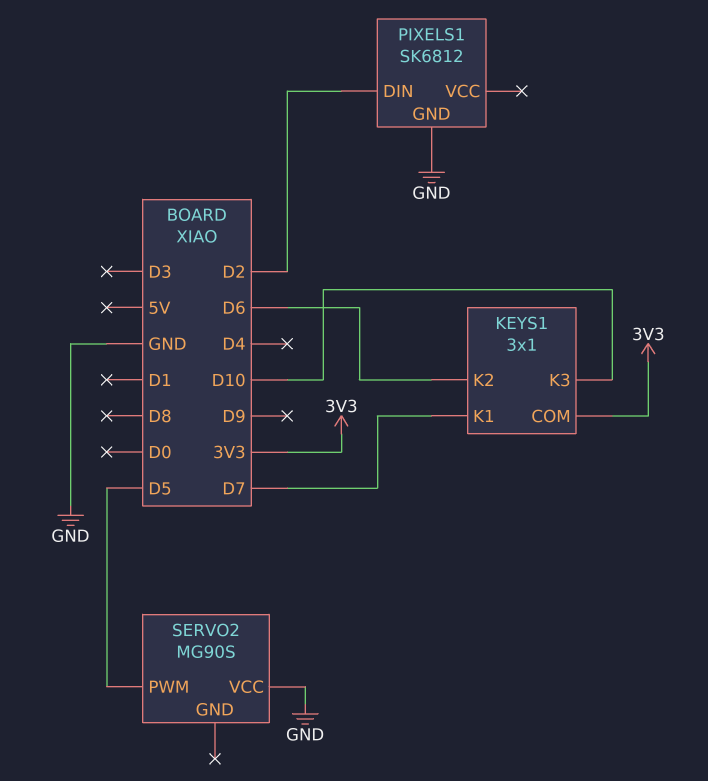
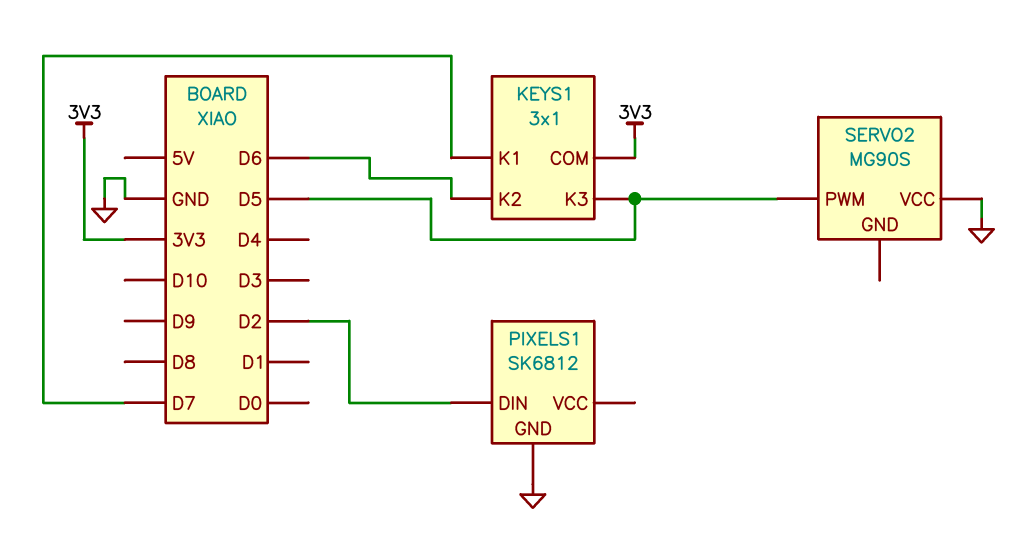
KEYS1 pin K3: D10 -> D5

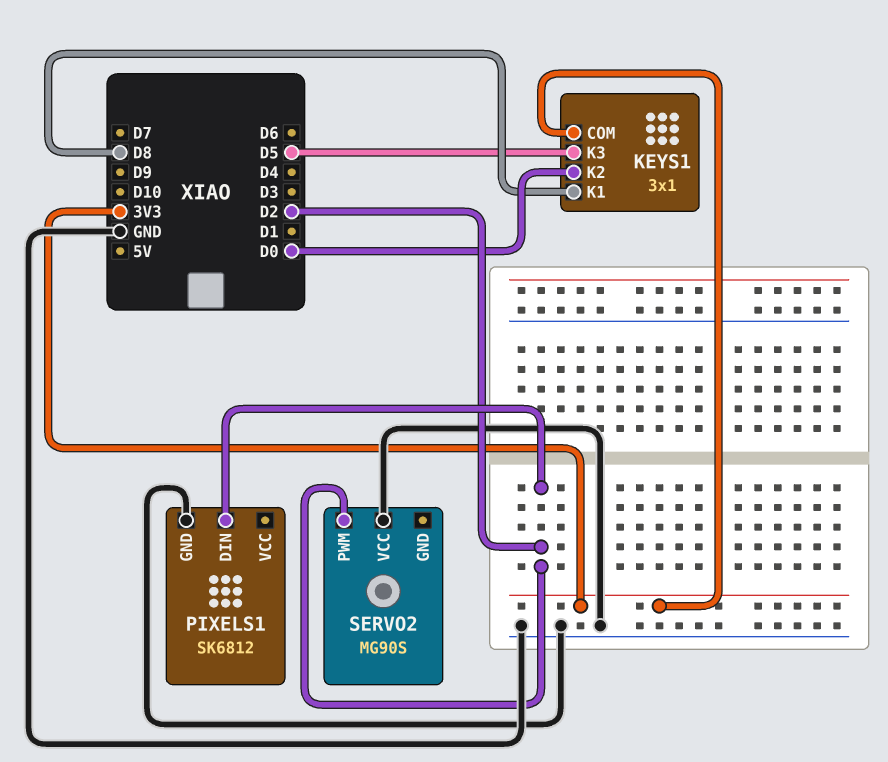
KEYS1 pin K1: D7 -> D8
KEYS1 pin K2: D6 -> D0
SERVO2 pin PWM: D5 -> D2

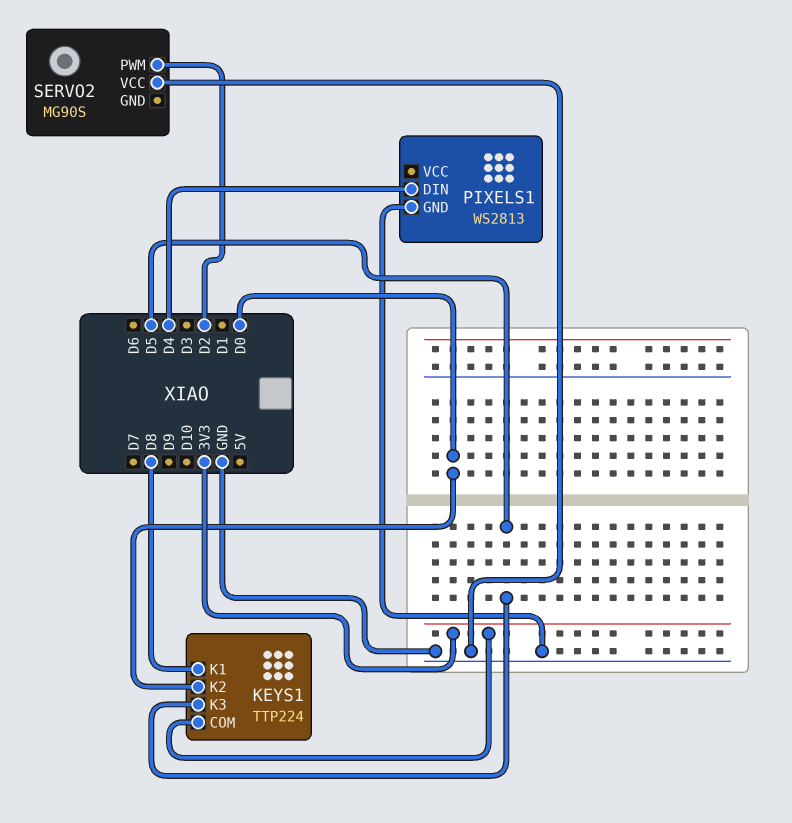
KEYS1: 3x1 -> TTP224
PIXELS1: SK6812 -> WS2813
PIXELS1 pin DIN: D2 -> D4

